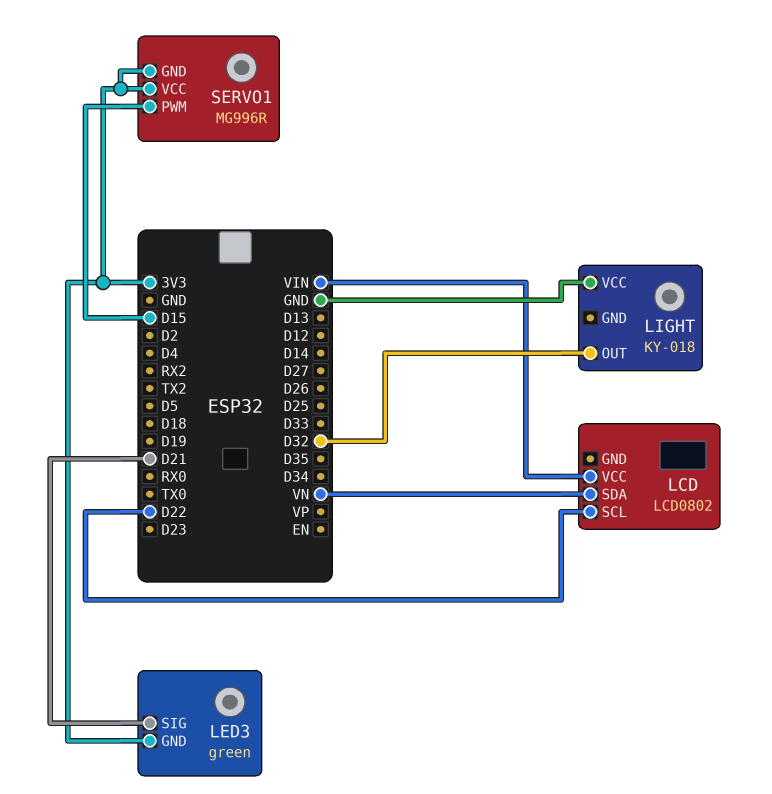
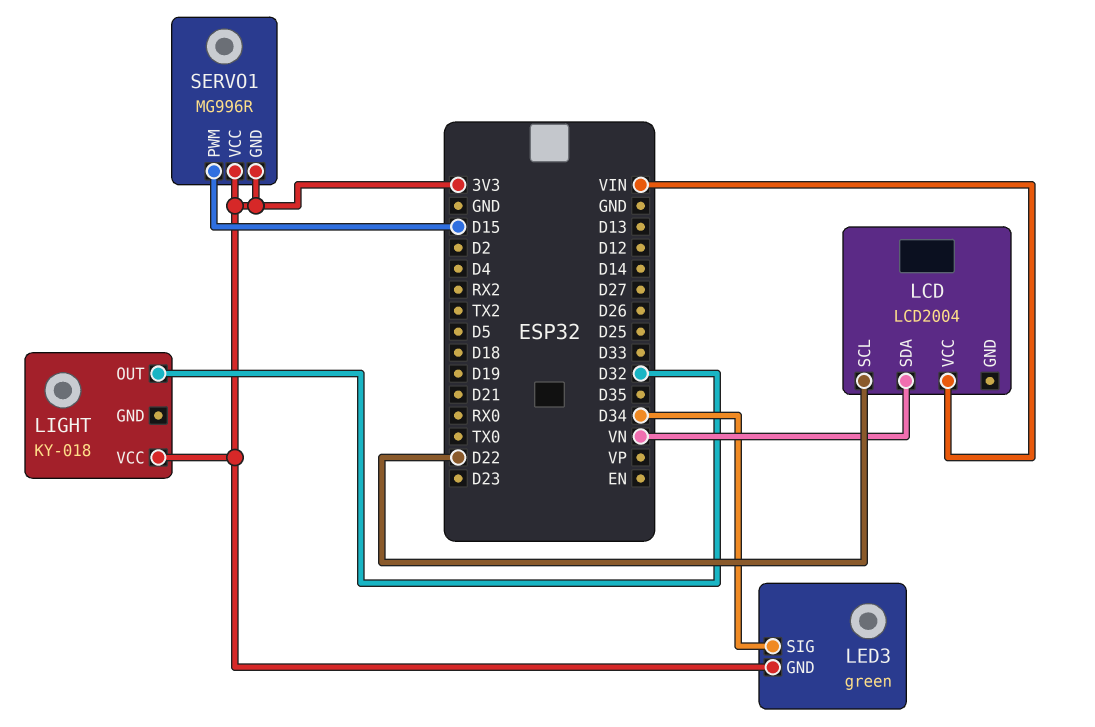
LCD: LCD0802 -> LCD2004
LED3 pin SIG: D21 -> D34
LIGHT pin VCC: GND -> 3V3

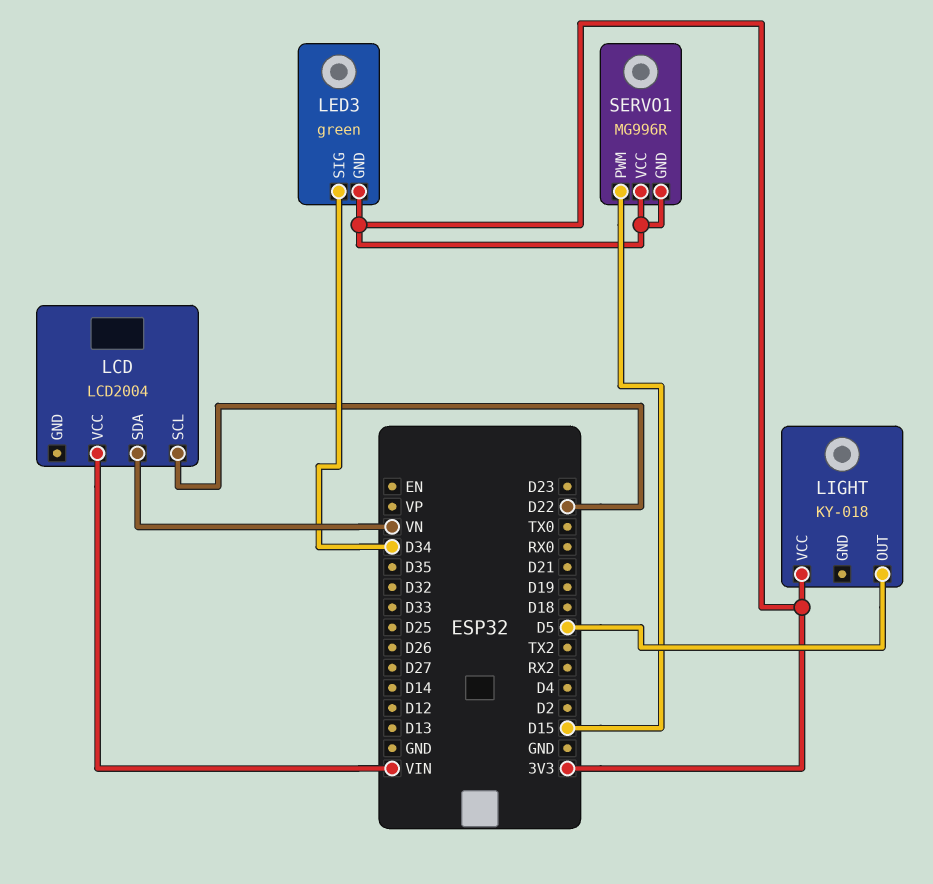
LIGHT pin OUT: D32 -> D5

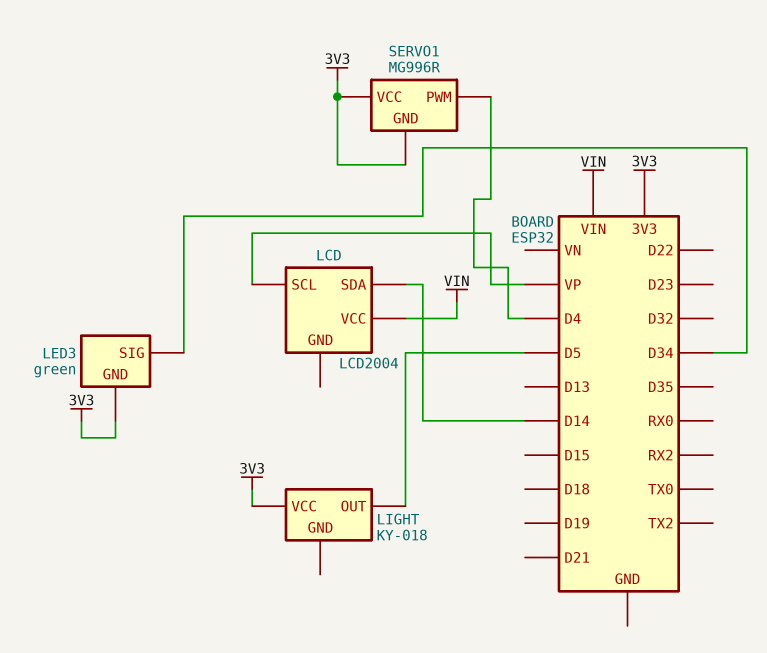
LCD pin SCL: D22 -> VP
LCD pin SDA: VN -> D14
SERVO1 pin PWM: D15 -> D4

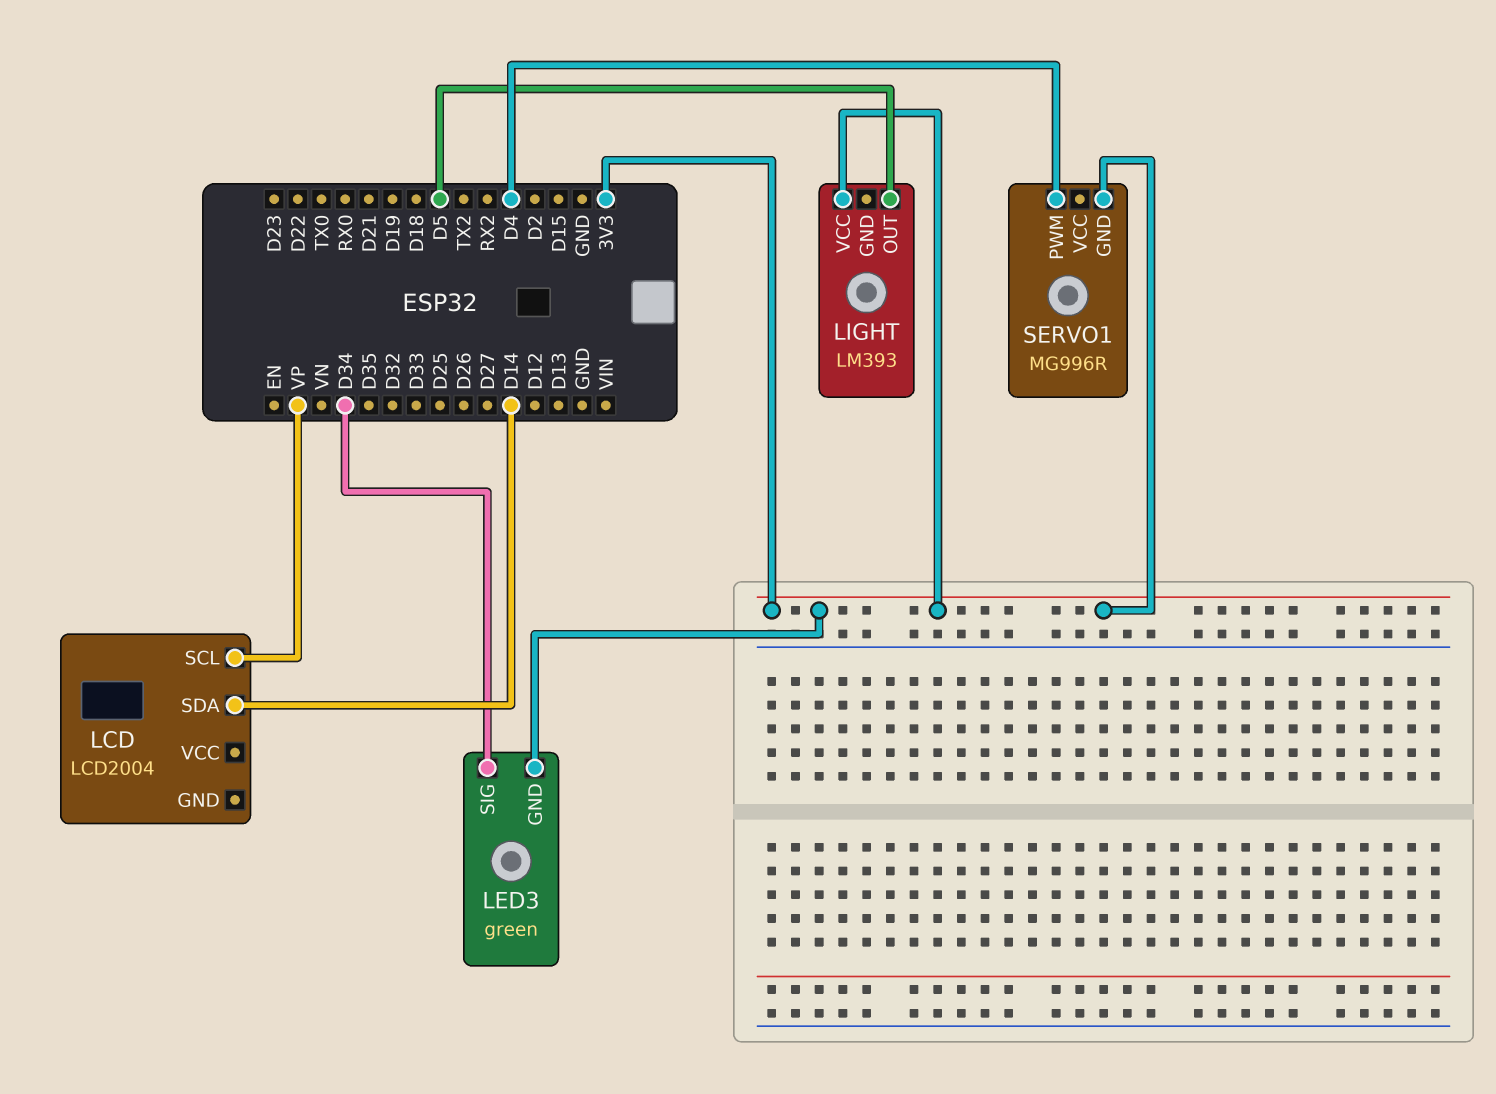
LCD pin VCC: VIN -> none
LIGHT: KY-018 -> LM393
SERVO1 pin VCC: 3V3 -> none

